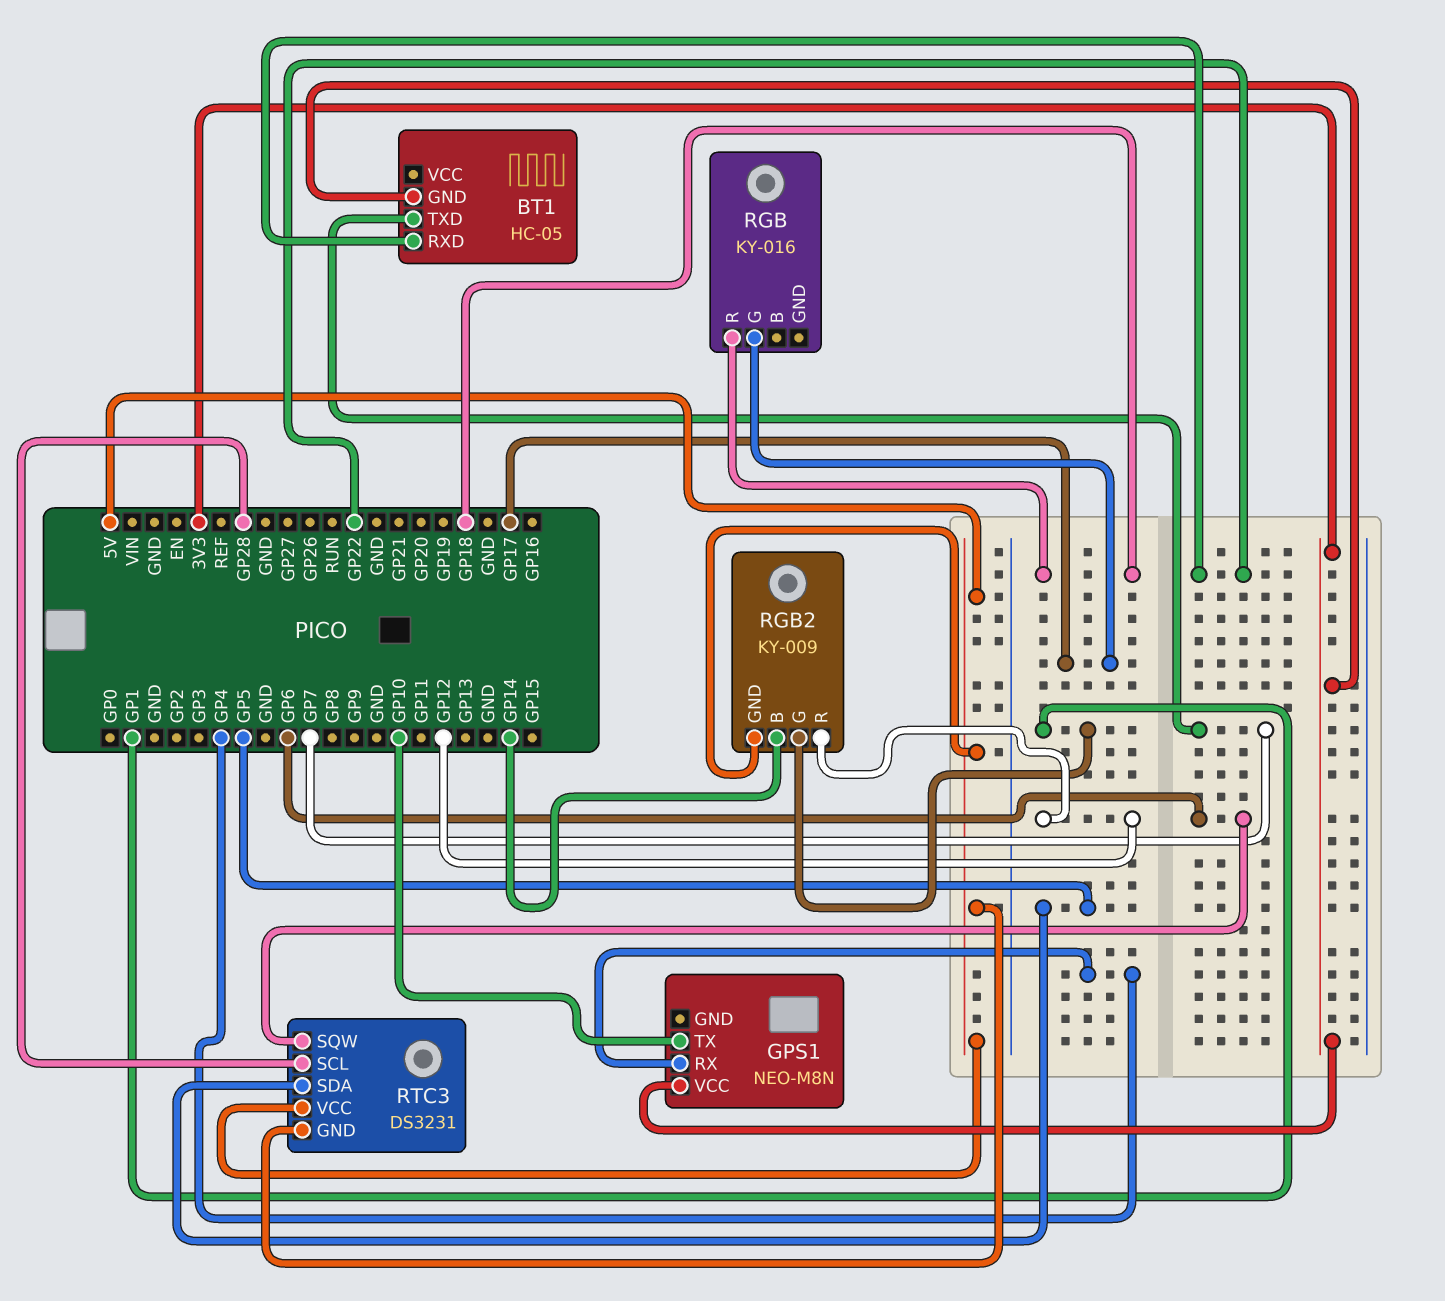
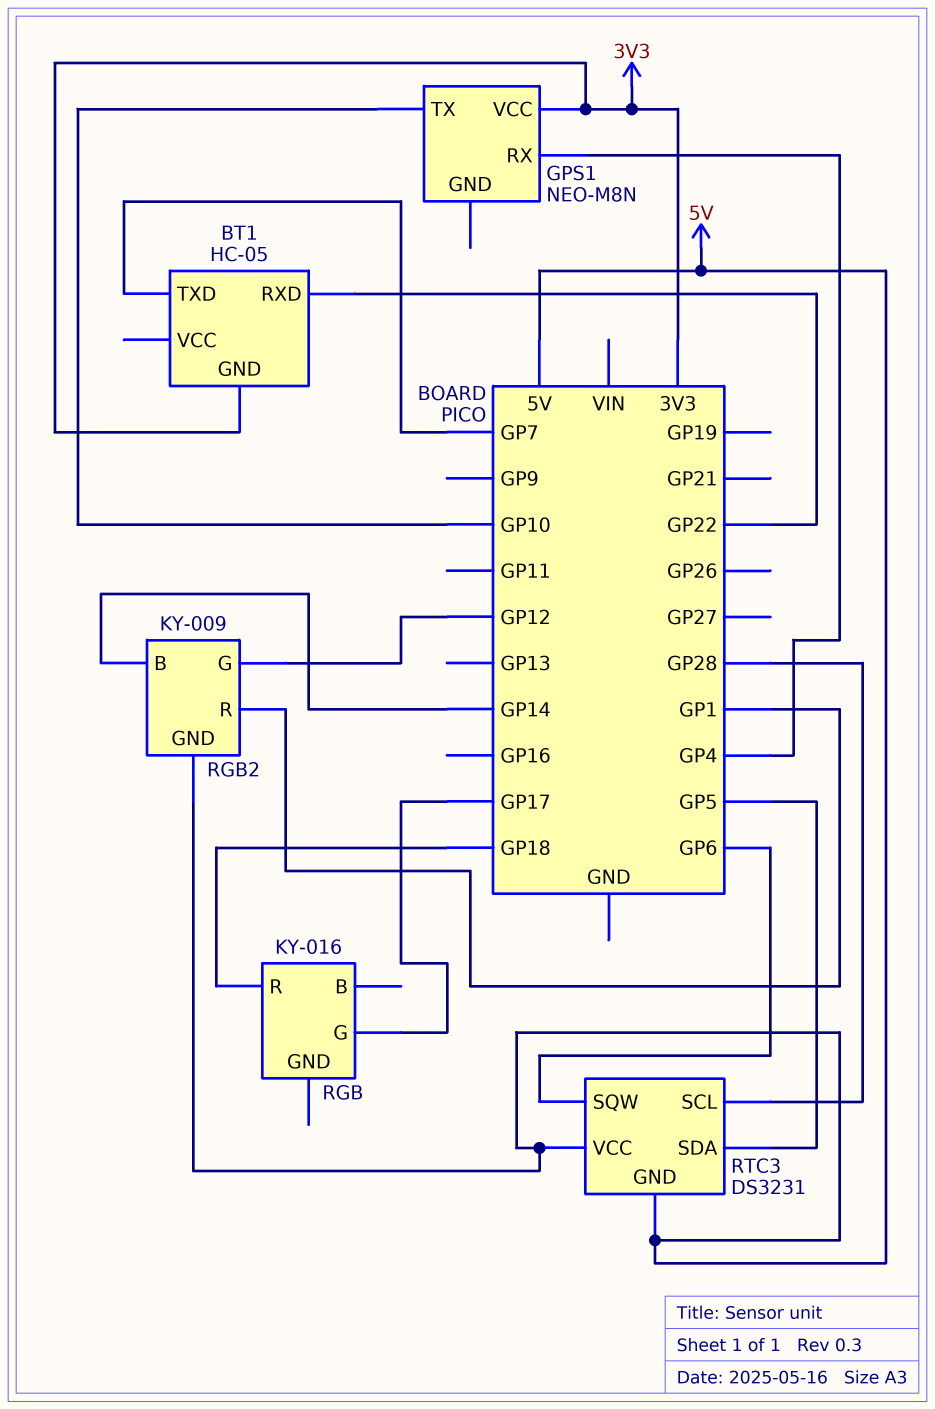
RGB2 pin G: GP1 -> GP12
RGB2 pin R: GP12 -> GP1

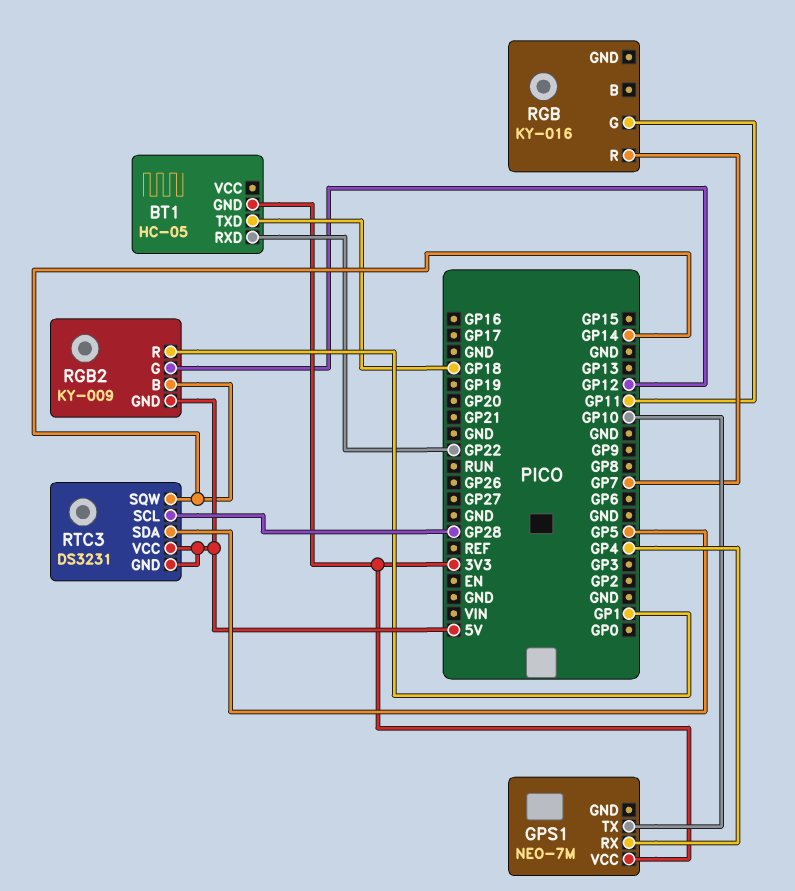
BT1 pin TXD: GP7 -> GP18
GPS1: NEO-M8N -> NEO-7M
RGB pin G: GP17 -> GP11
RGB pin R: GP18 -> GP7
RTC3 pin SQW: GP6 -> GP14

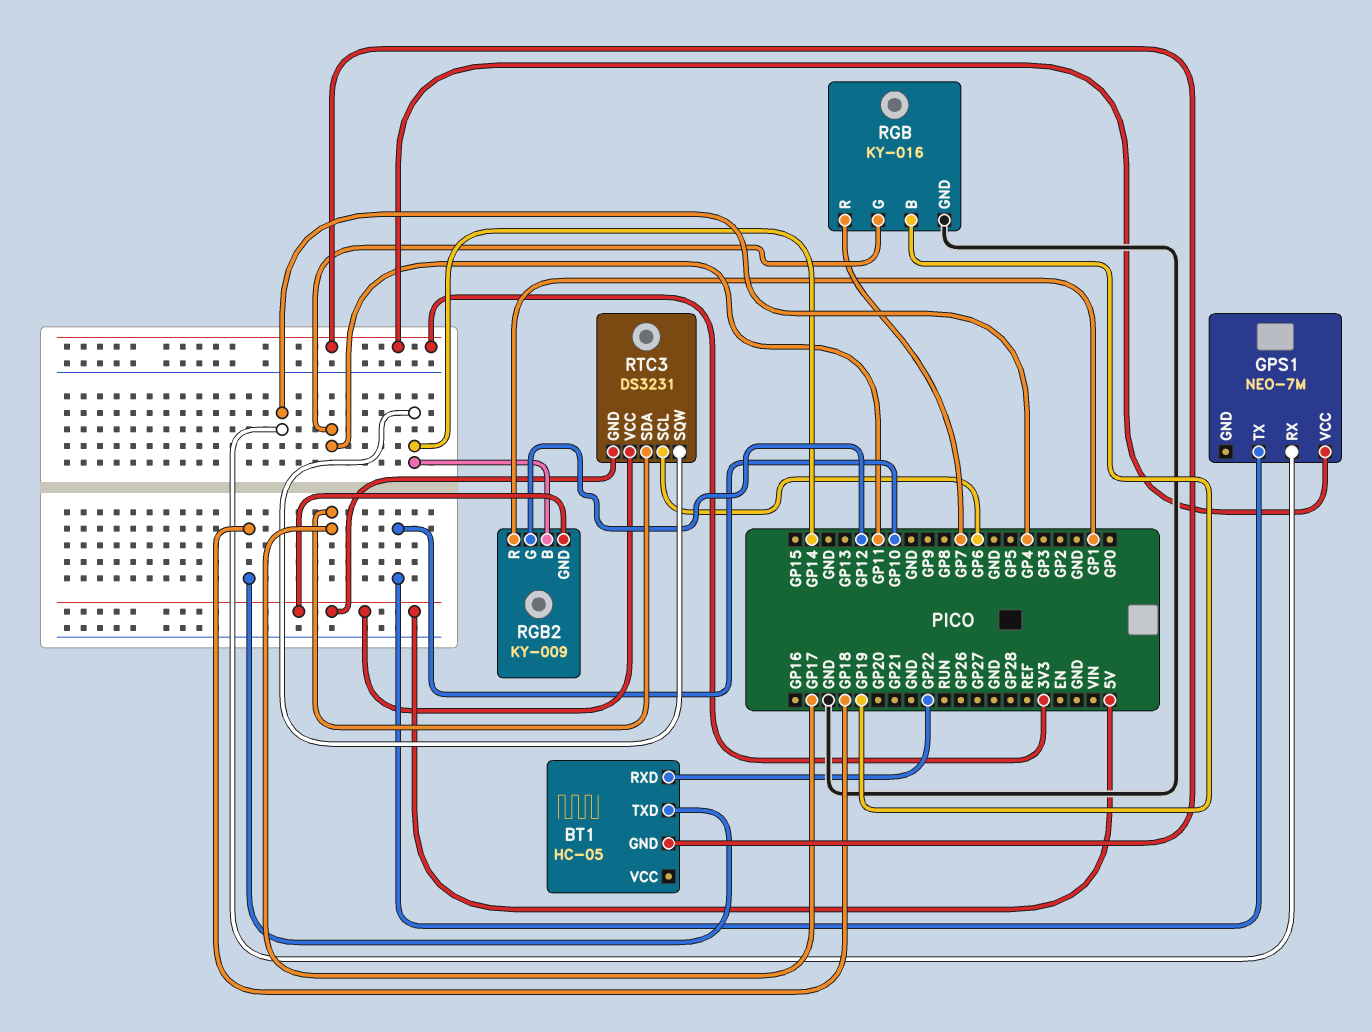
RGB pin B: none -> GP19
RGB pin GND: none -> GND
RTC3 pin SCL: GP28 -> GP6
RTC3 pin SDA: GP5 -> GP17

